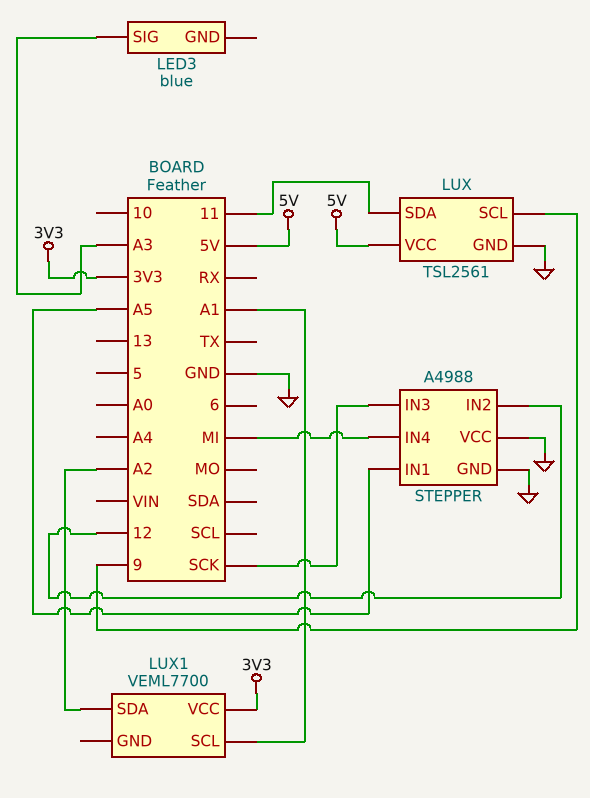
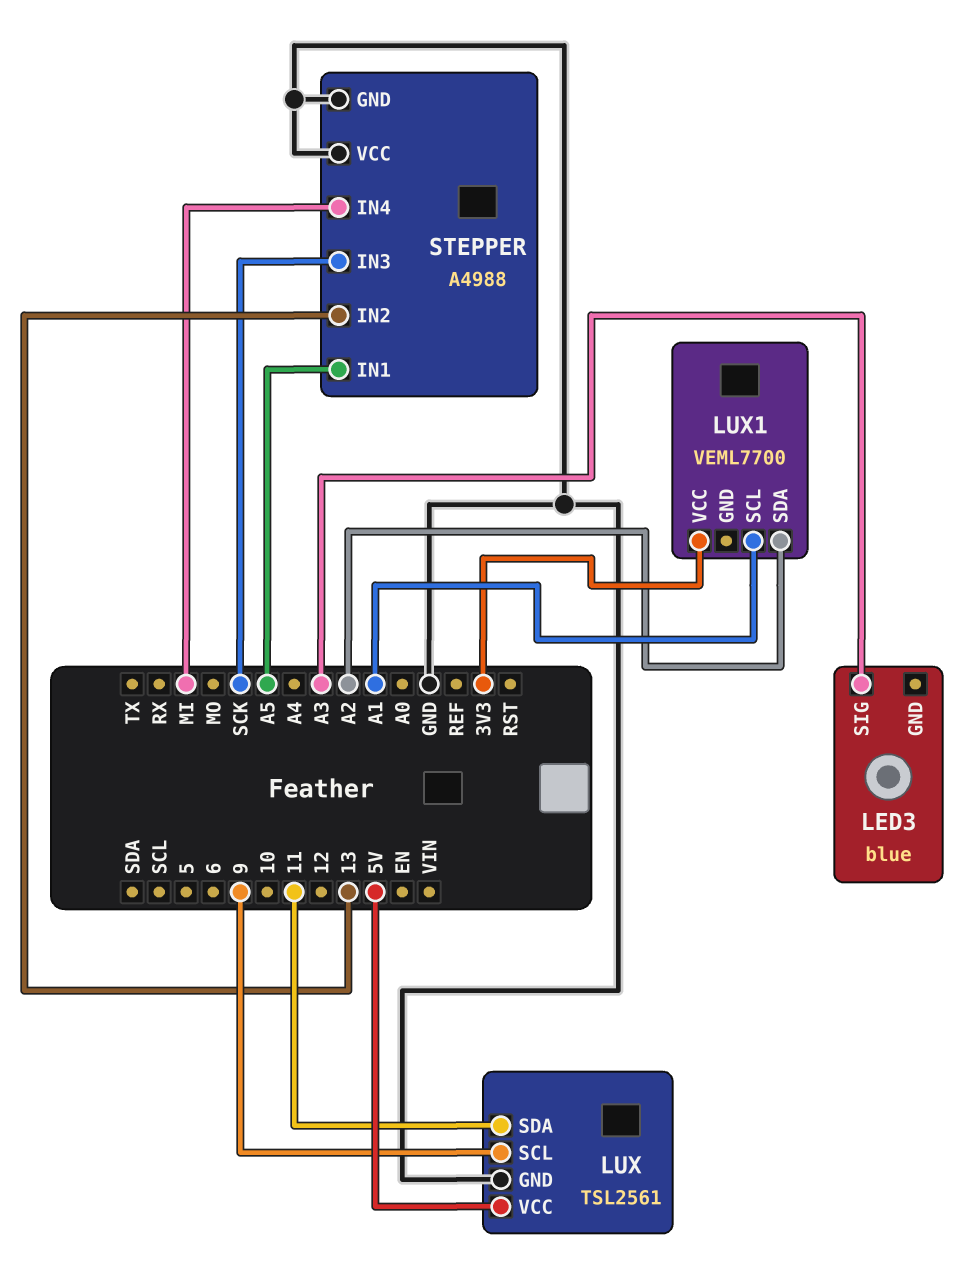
STEPPER pin IN2: 12 -> 13

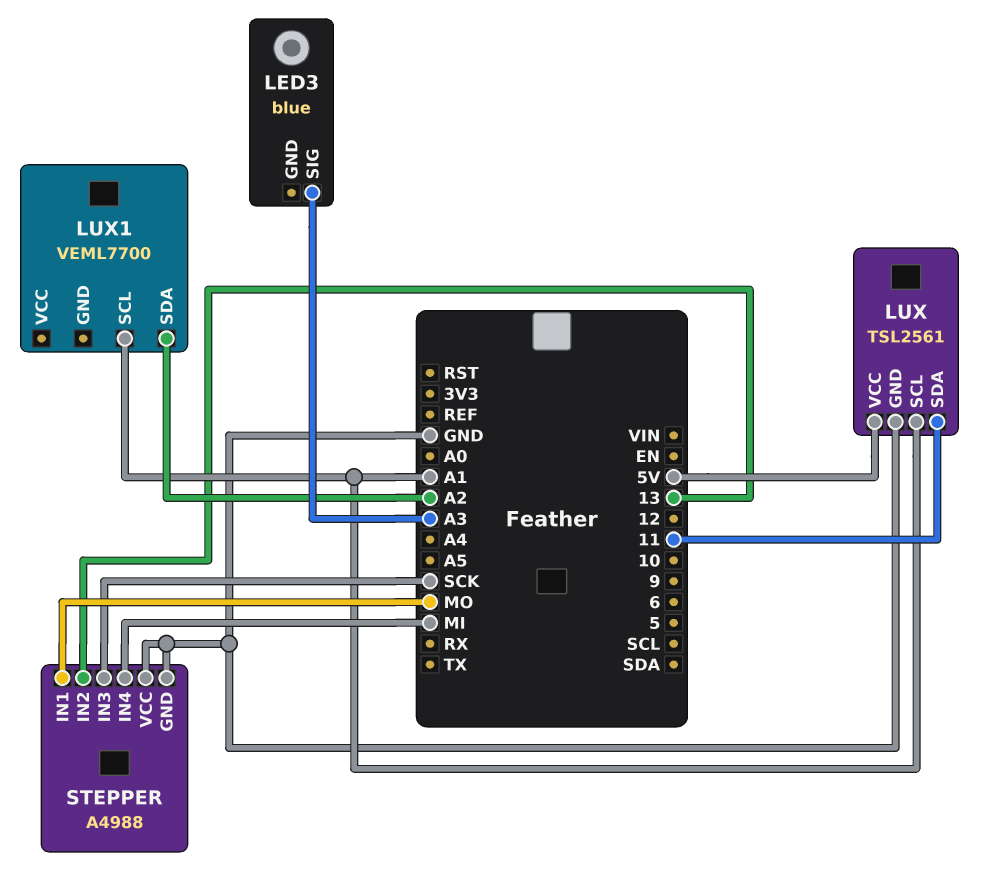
LUX pin SCL: 9 -> A1
LUX1 pin VCC: 3V3 -> none
STEPPER pin IN1: A5 -> MO

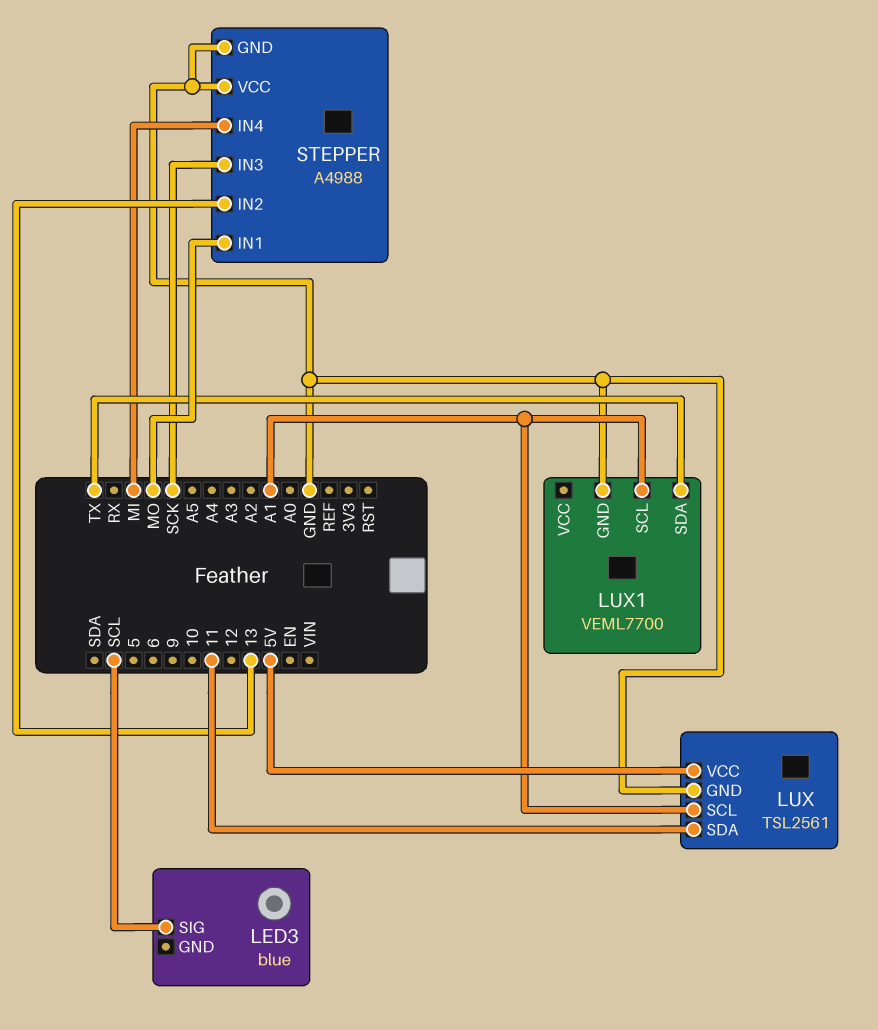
LED3 pin SIG: A3 -> SCL
LUX1 pin GND: none -> GND
LUX1 pin SDA: A2 -> TX

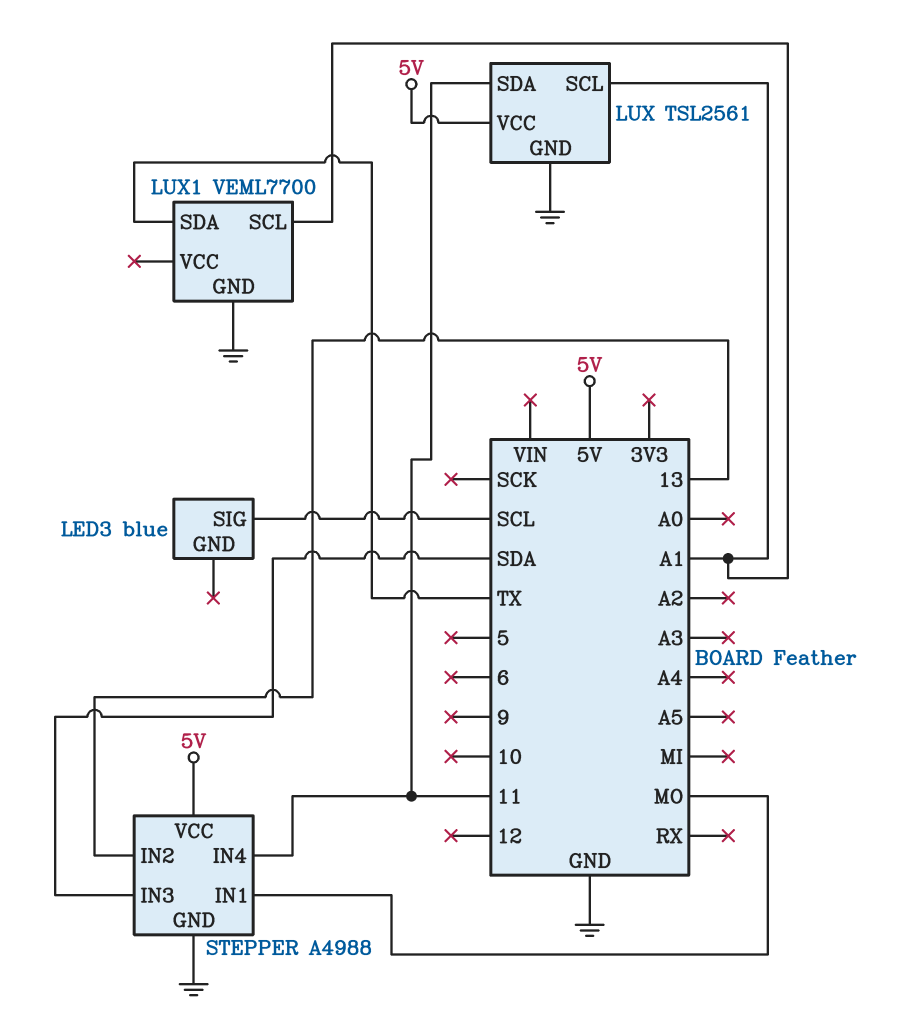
STEPPER pin IN3: SCK -> SDA
STEPPER pin IN4: MI -> 11
STEPPER pin VCC: GND -> 5V

